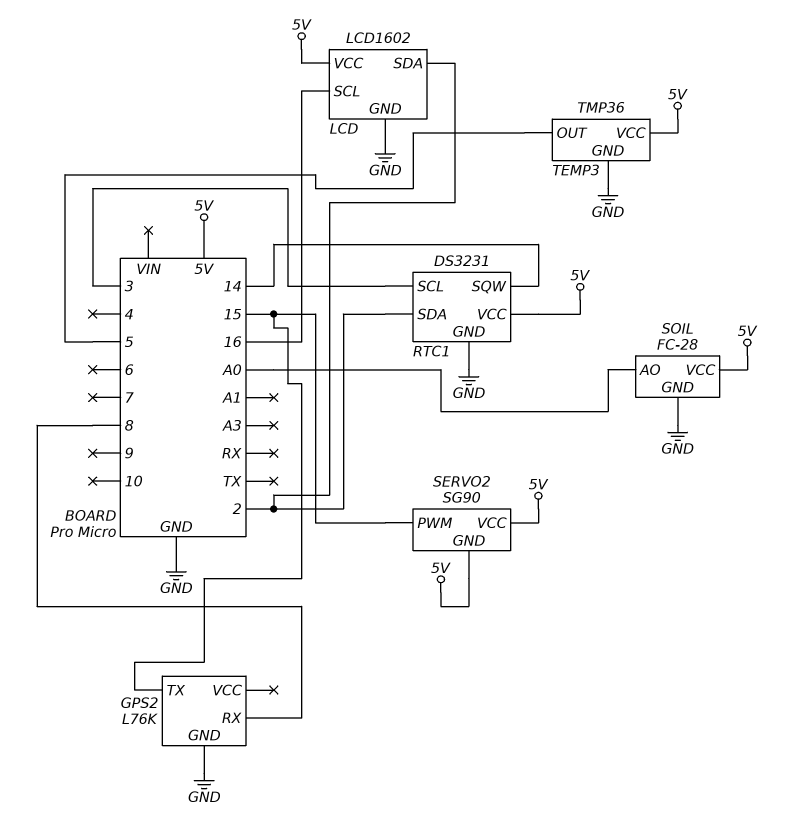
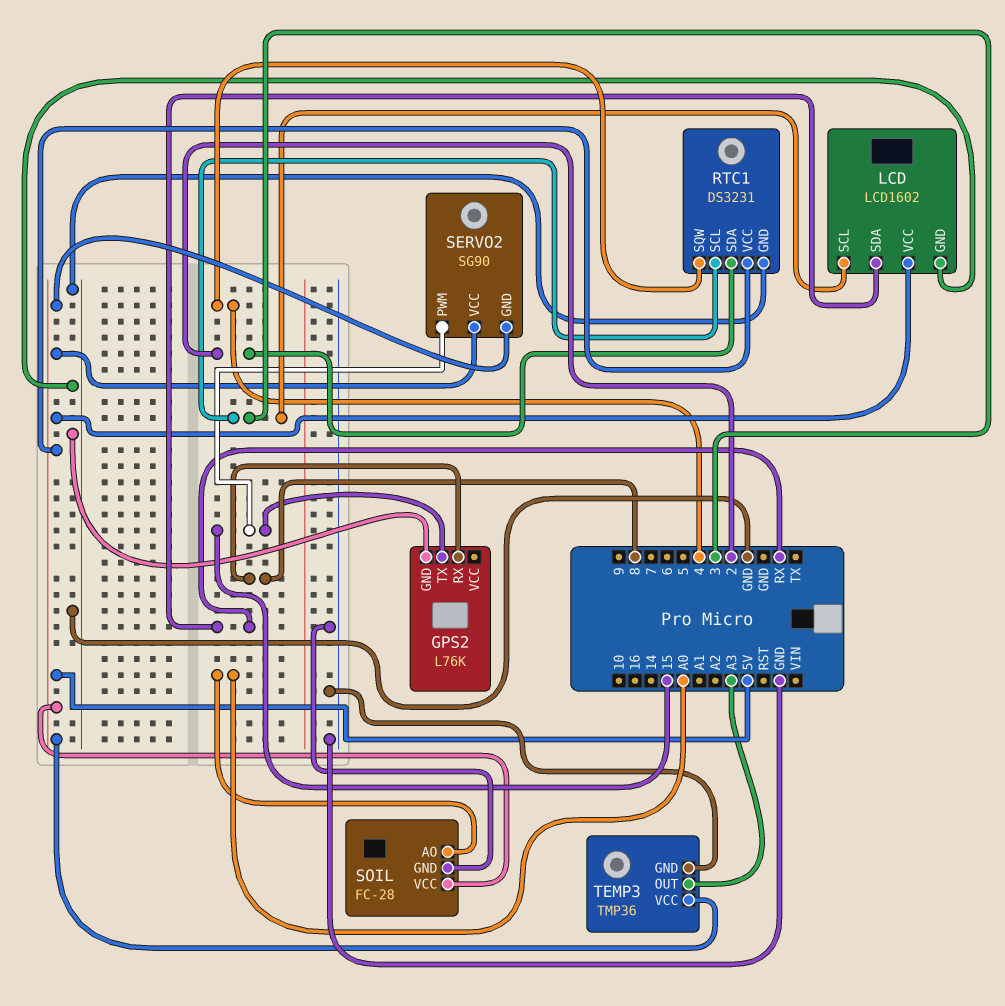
LCD pin SCL: 16 -> 3
LCD pin SDA: 2 -> RX
RTC1 pin SQW: 14 -> 4
TEMP3 pin OUT: 5 -> A3

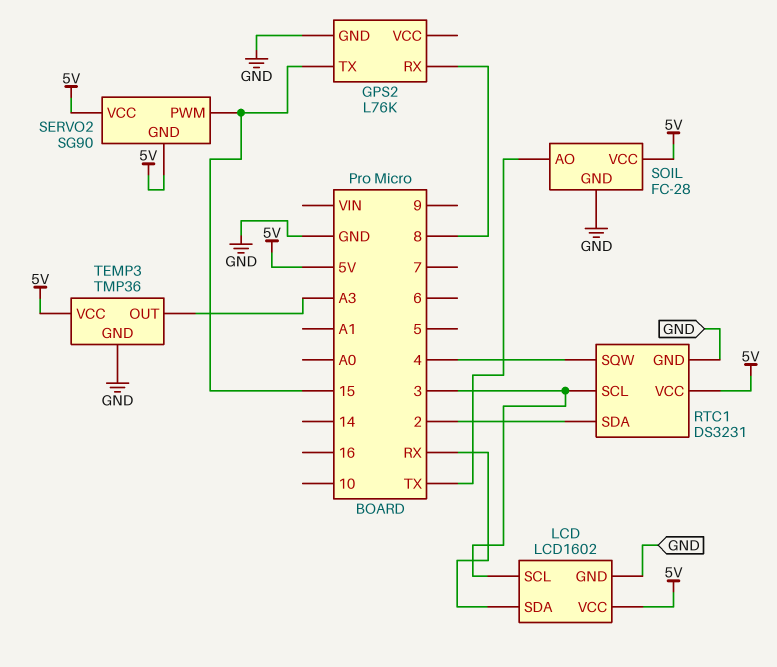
SOIL pin AO: A0 -> TX

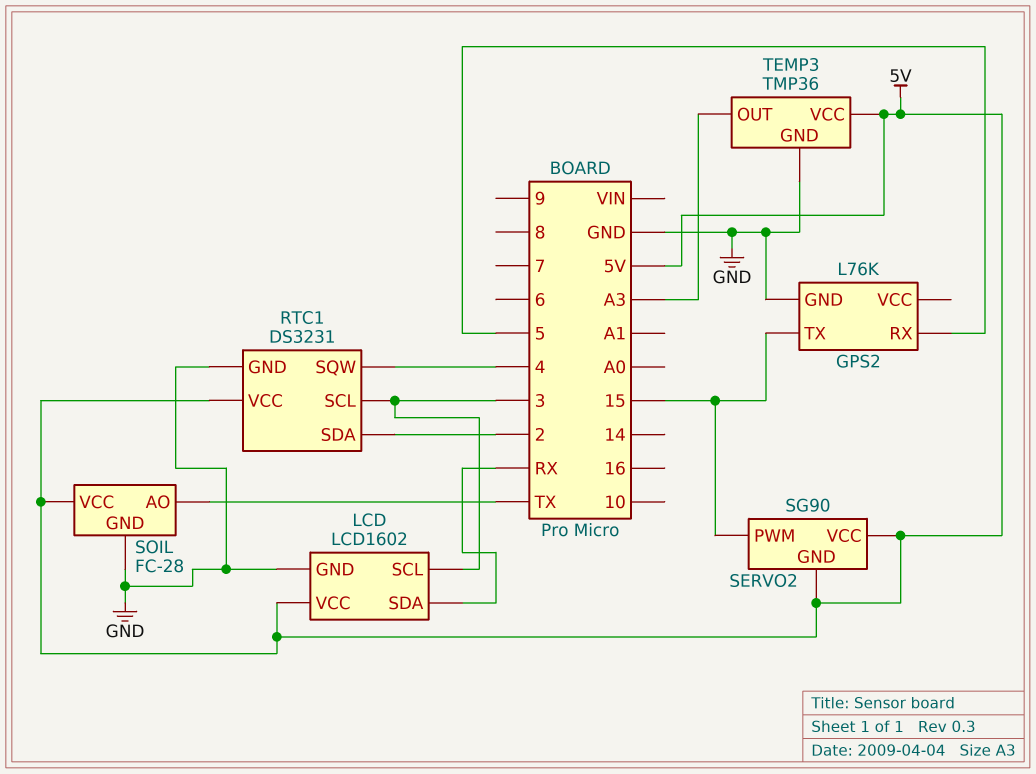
GPS2 pin RX: 8 -> 5

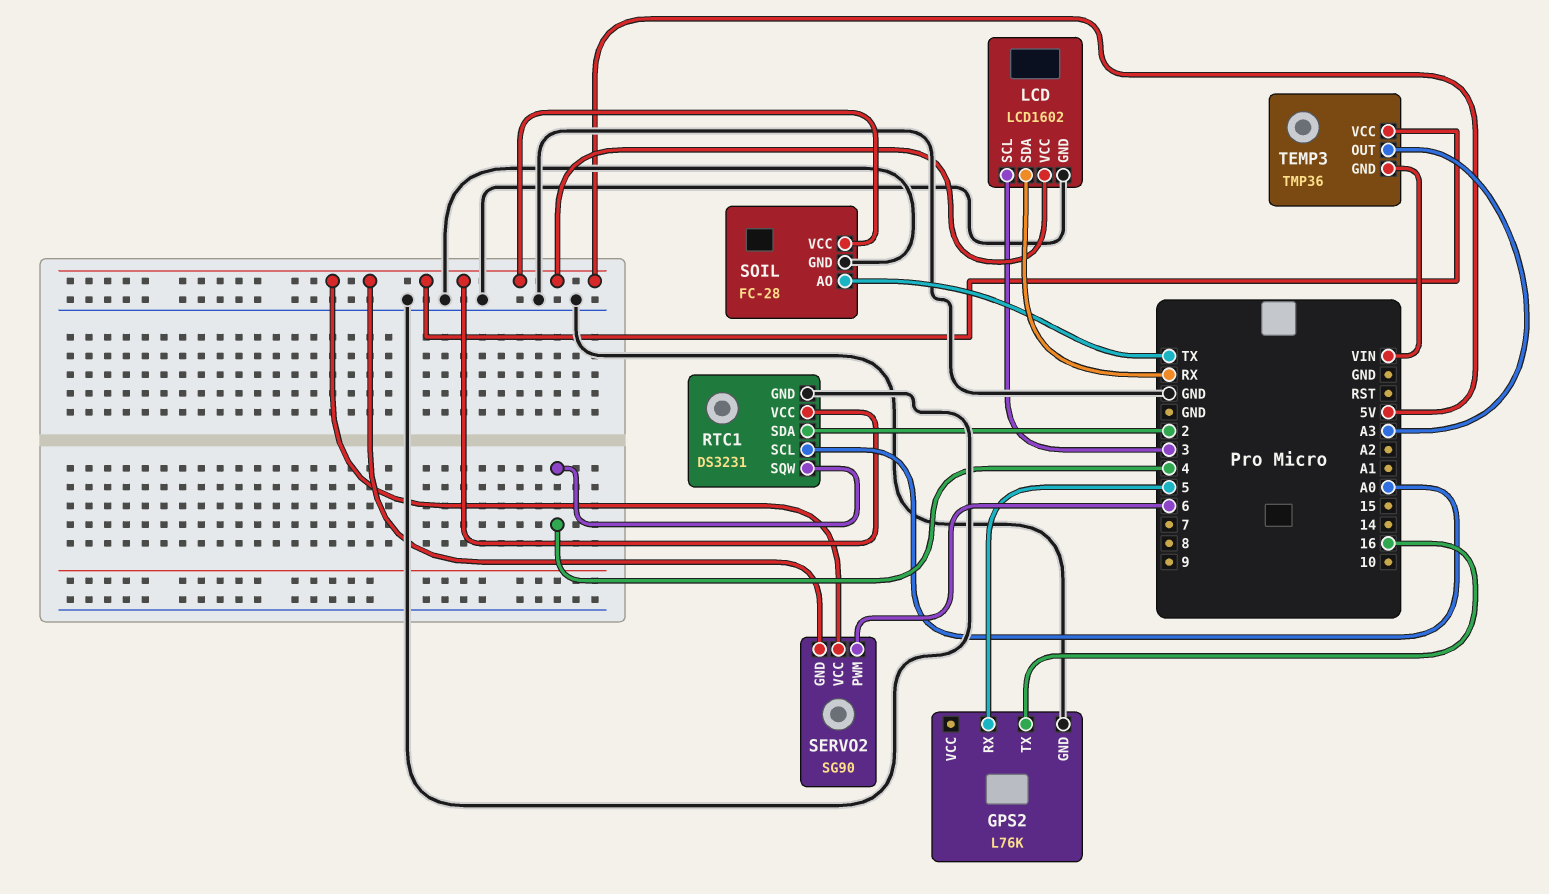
GPS2 pin TX: 15 -> 16
RTC1 pin SCL: 3 -> A0
SERVO2 pin PWM: 15 -> 6
TEMP3 pin GND: GND -> VIN

